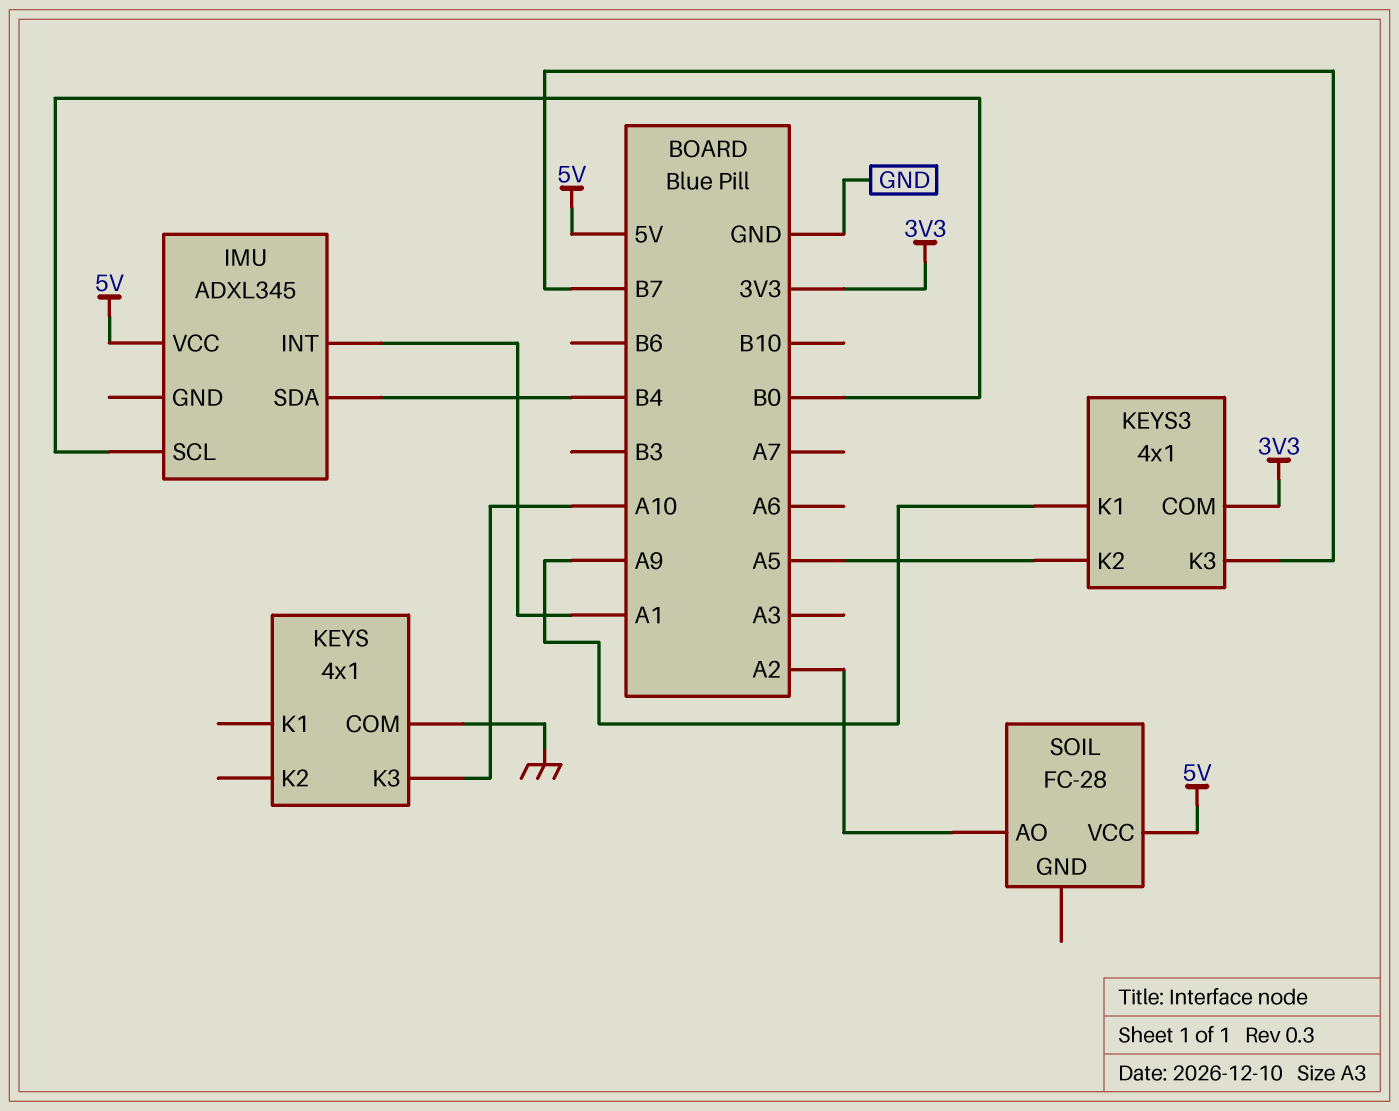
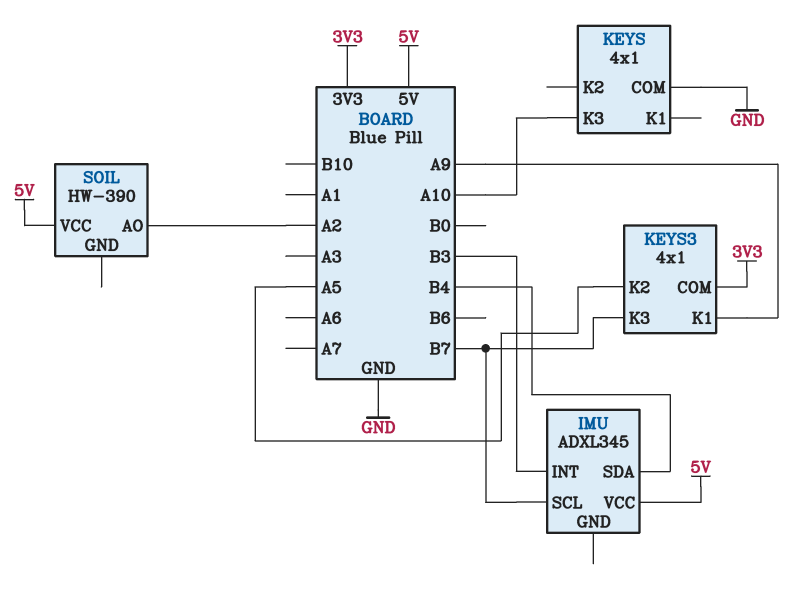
IMU pin INT: A1 -> B3
IMU pin SCL: B0 -> B7
SOIL: FC-28 -> HW-390

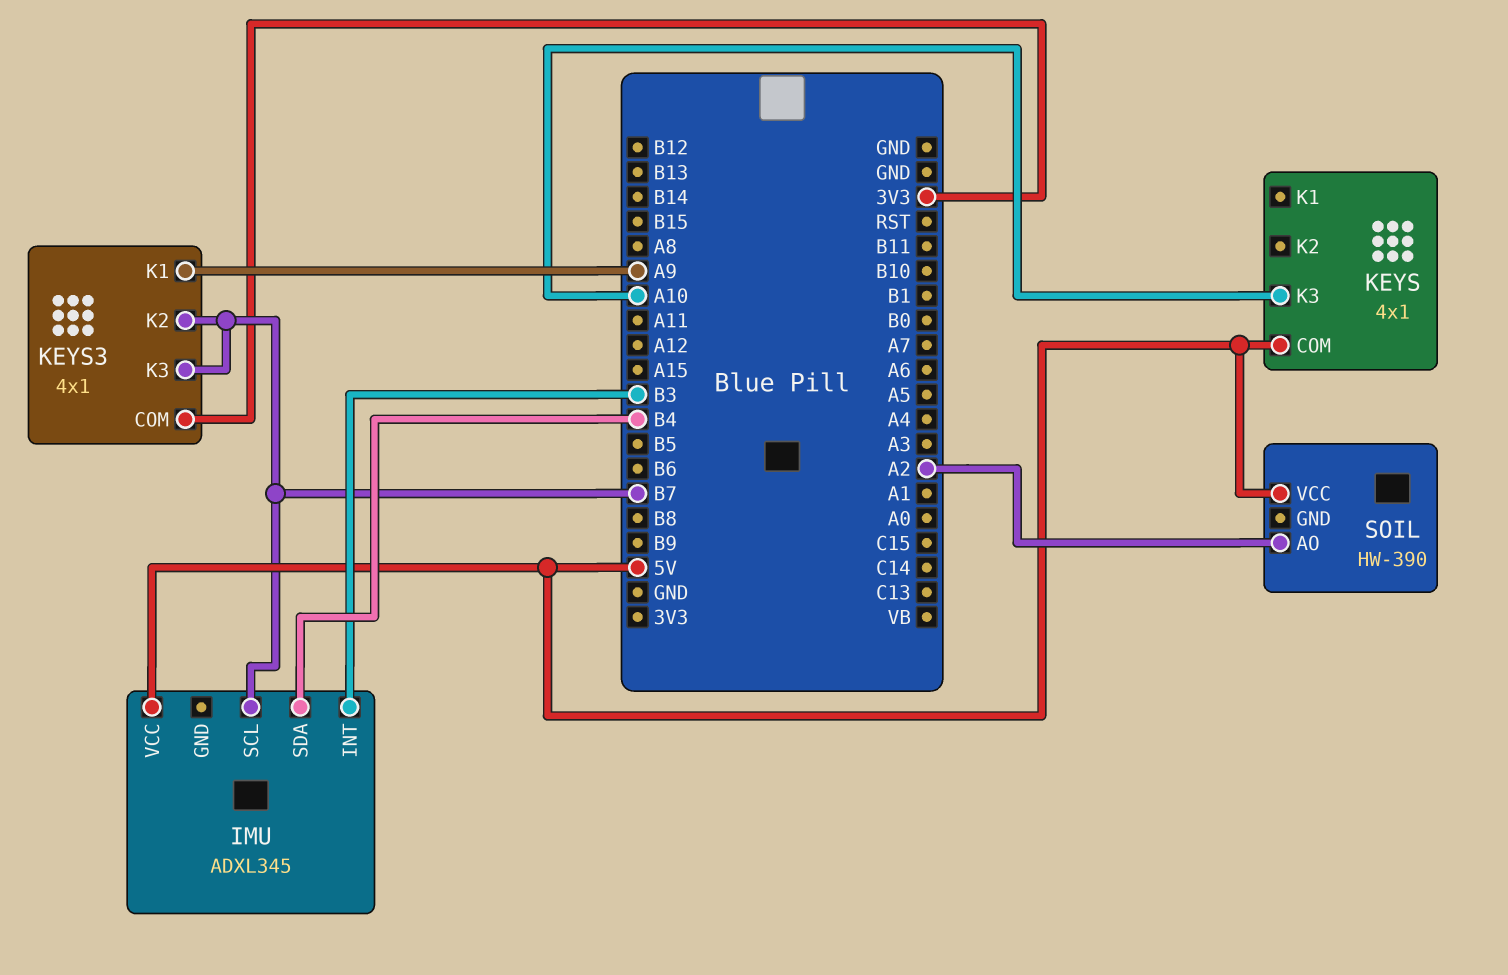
KEYS pin COM: GND -> 5V
KEYS3 pin K2: A5 -> B7

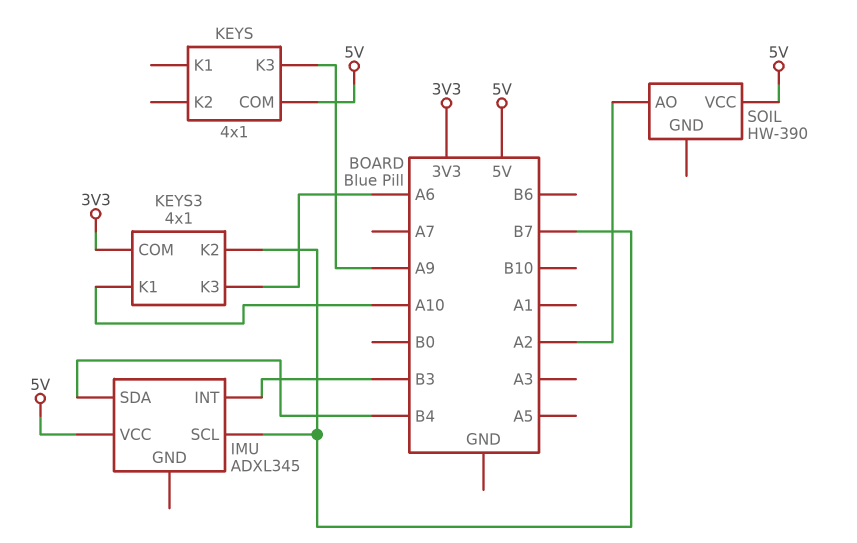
KEYS pin K3: A10 -> A9
KEYS3 pin K1: A9 -> A10
KEYS3 pin K3: B7 -> A6

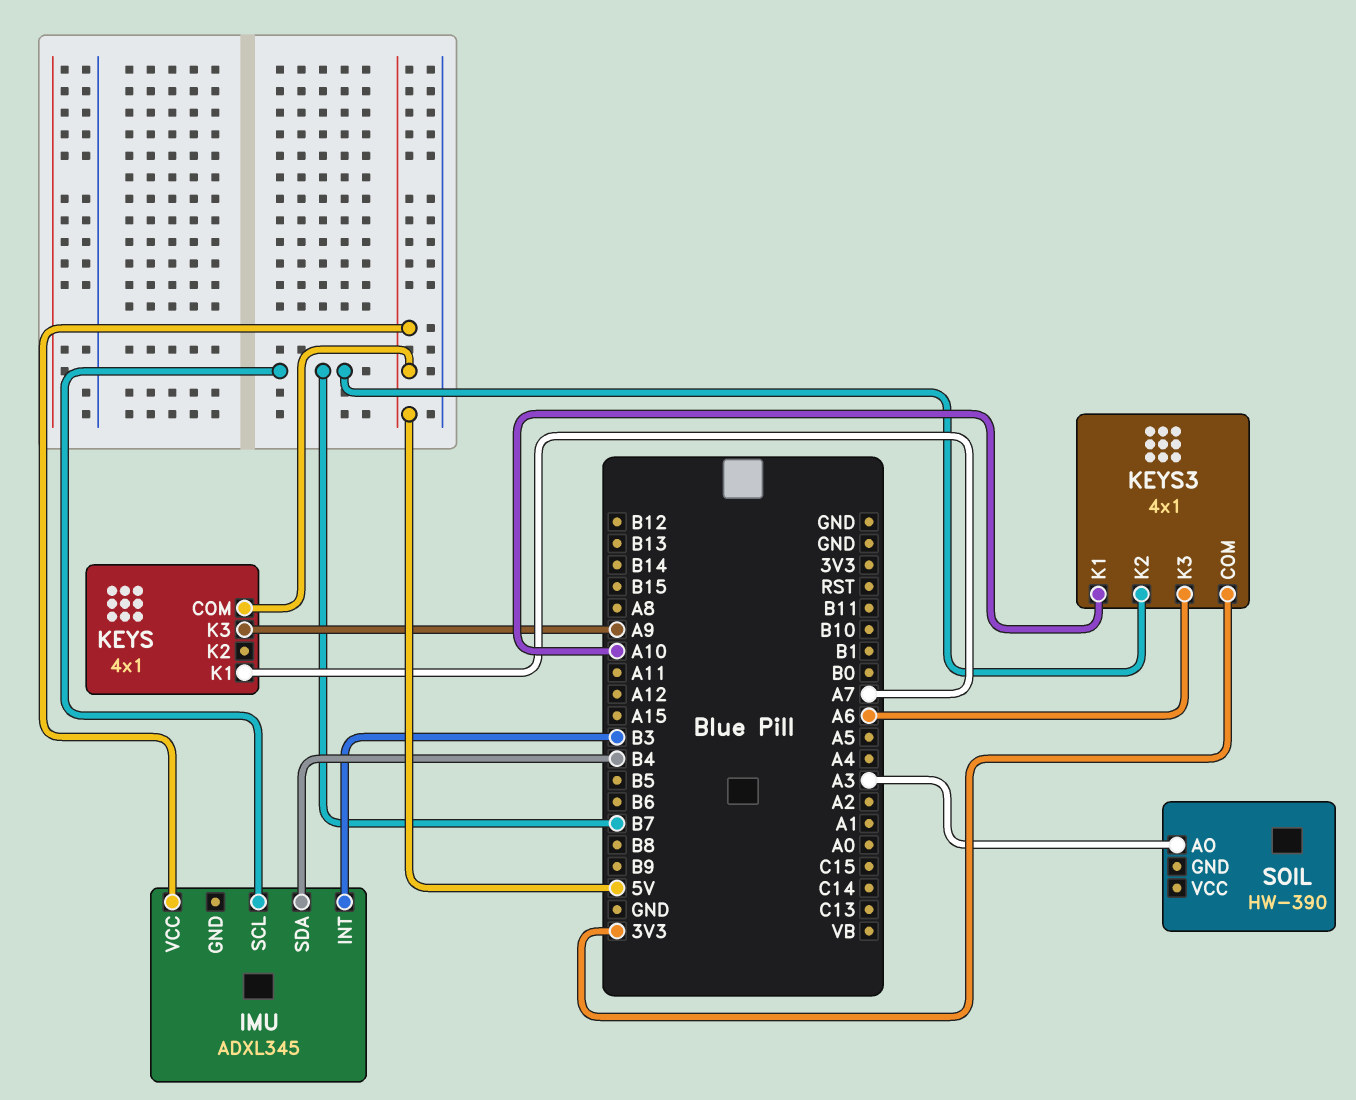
KEYS pin K1: none -> A7
SOIL pin AO: A2 -> A3
SOIL pin VCC: 5V -> none

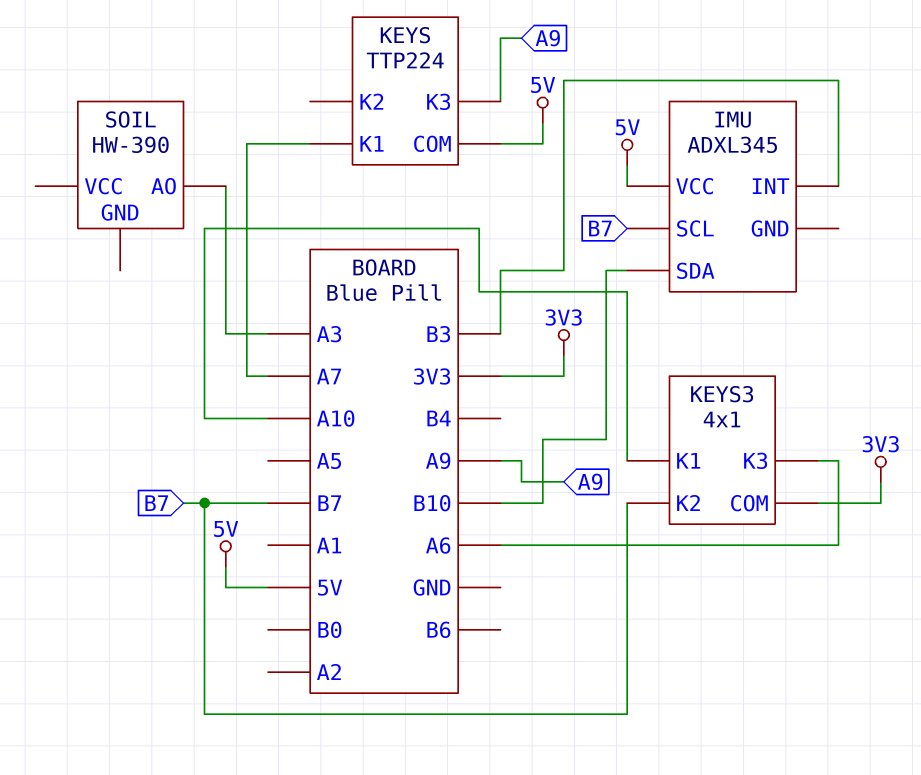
IMU pin SDA: B4 -> B10
KEYS: 4x1 -> TTP224

